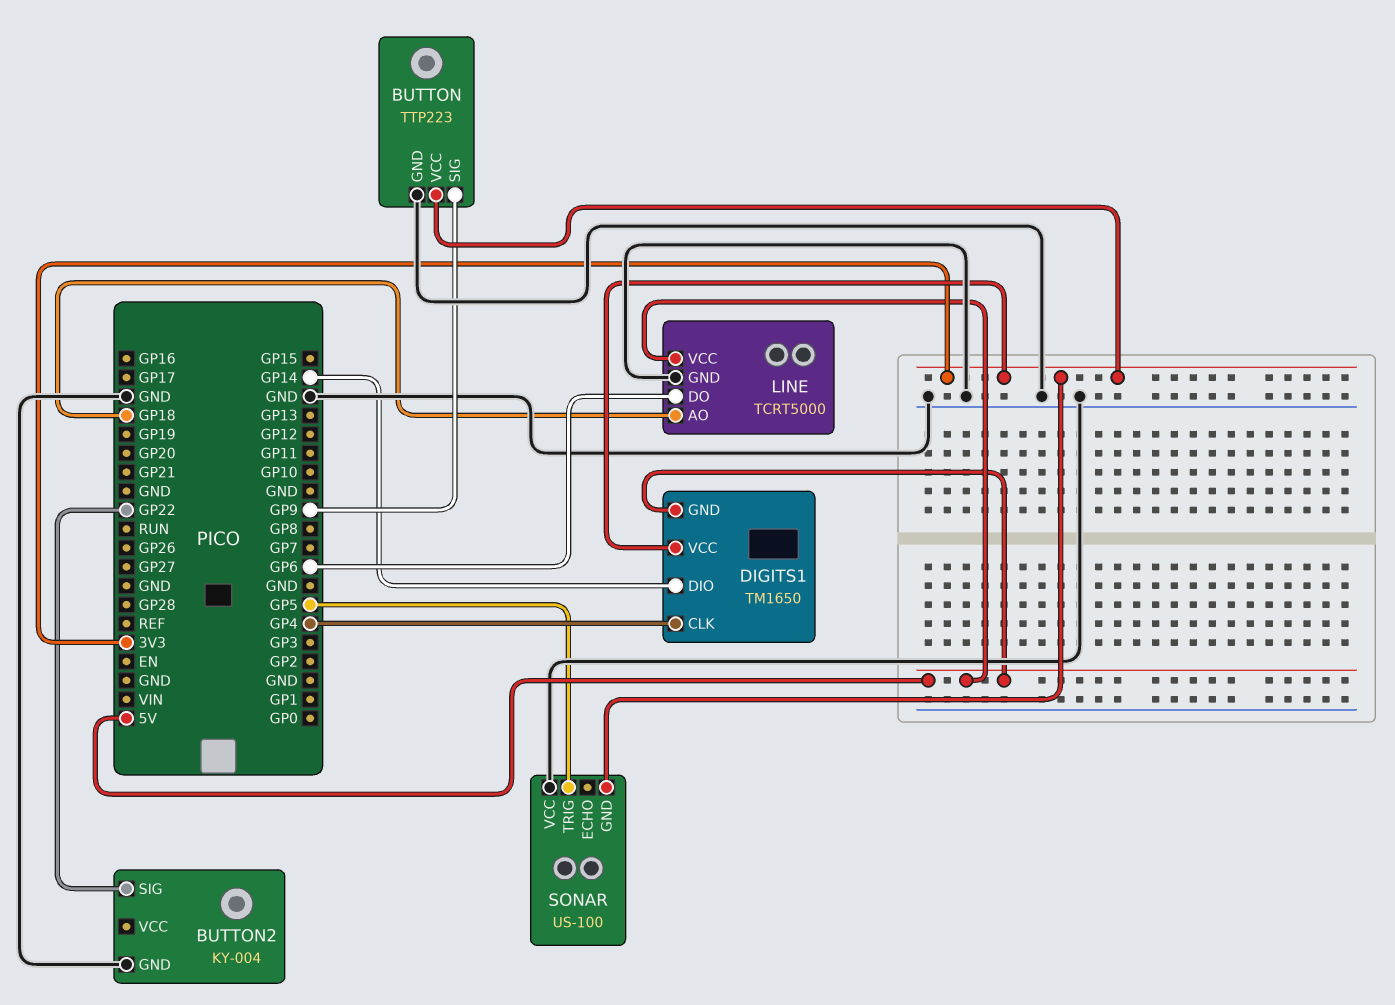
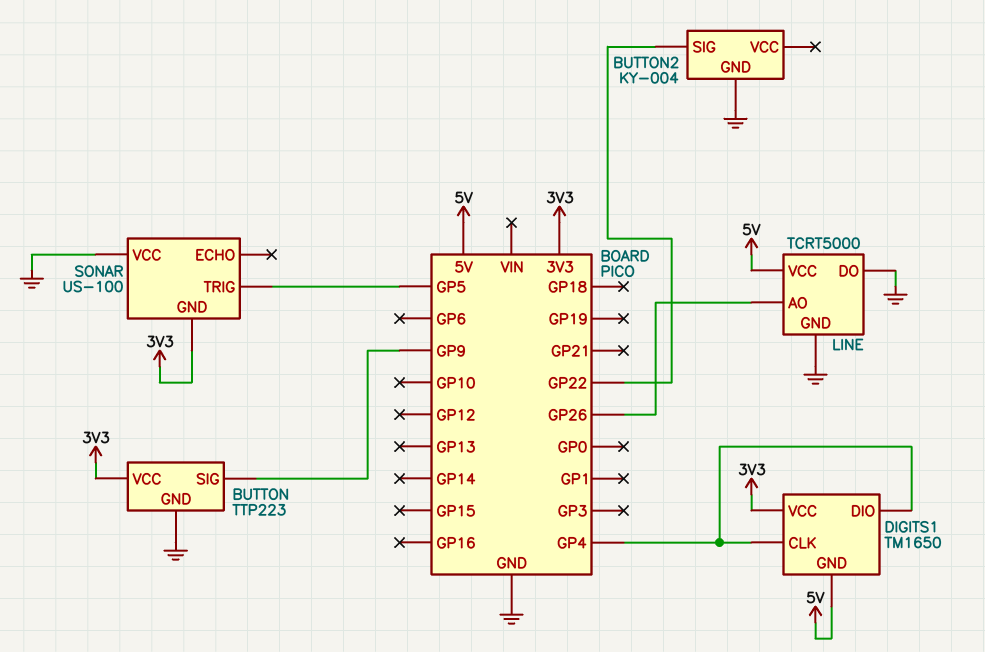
DIGITS1 pin DIO: GP14 -> GP4
LINE pin AO: GP18 -> GP26
LINE pin DO: GP6 -> GND

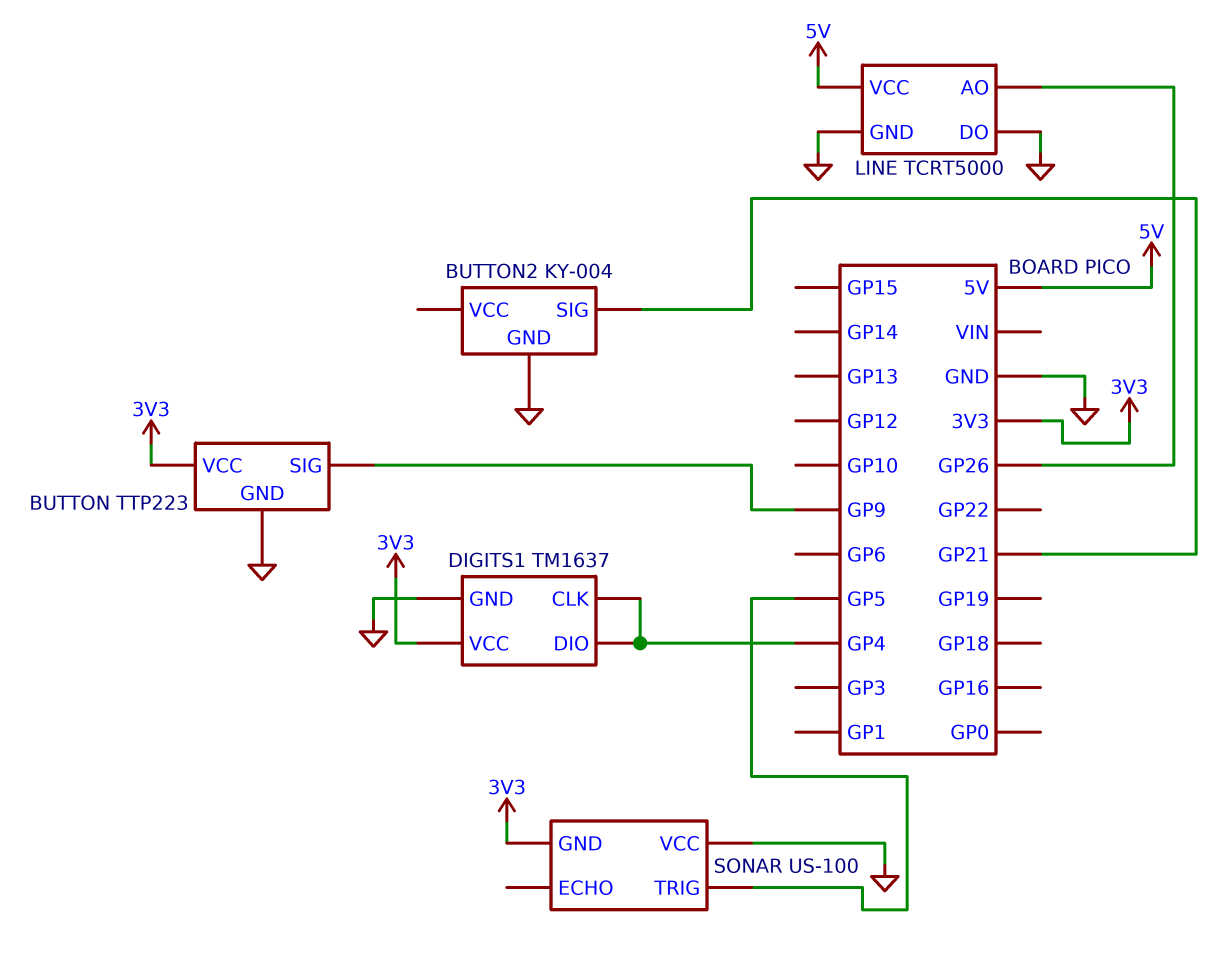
BUTTON2 pin SIG: GP22 -> GP21
DIGITS1: TM1650 -> TM1637
DIGITS1 pin GND: 5V -> GND

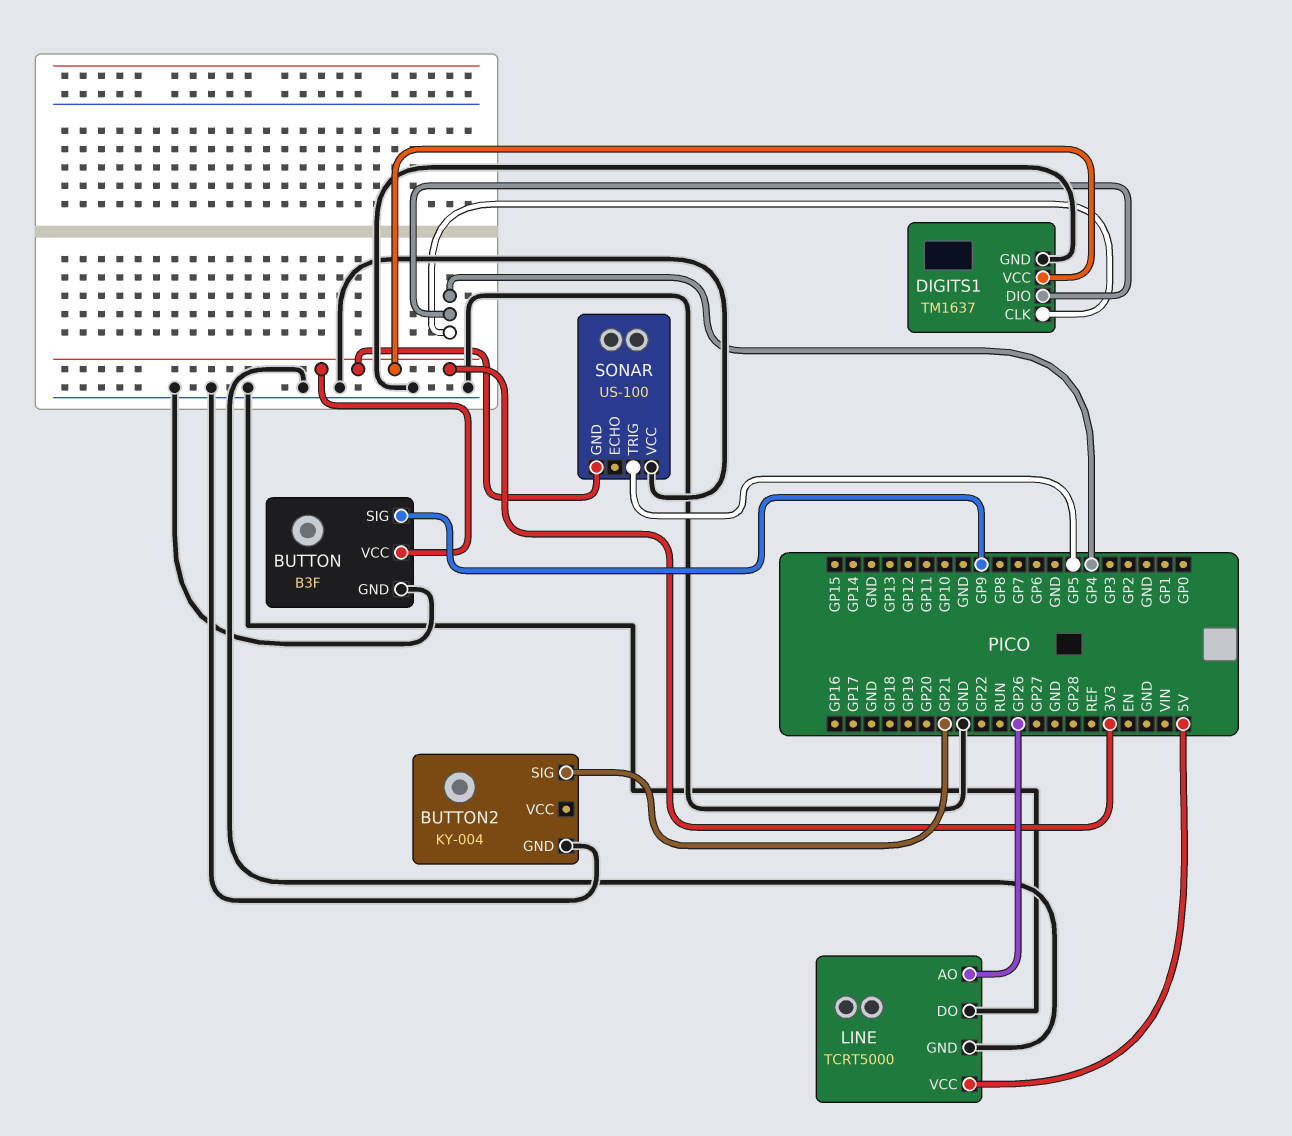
BUTTON: TTP223 -> B3F

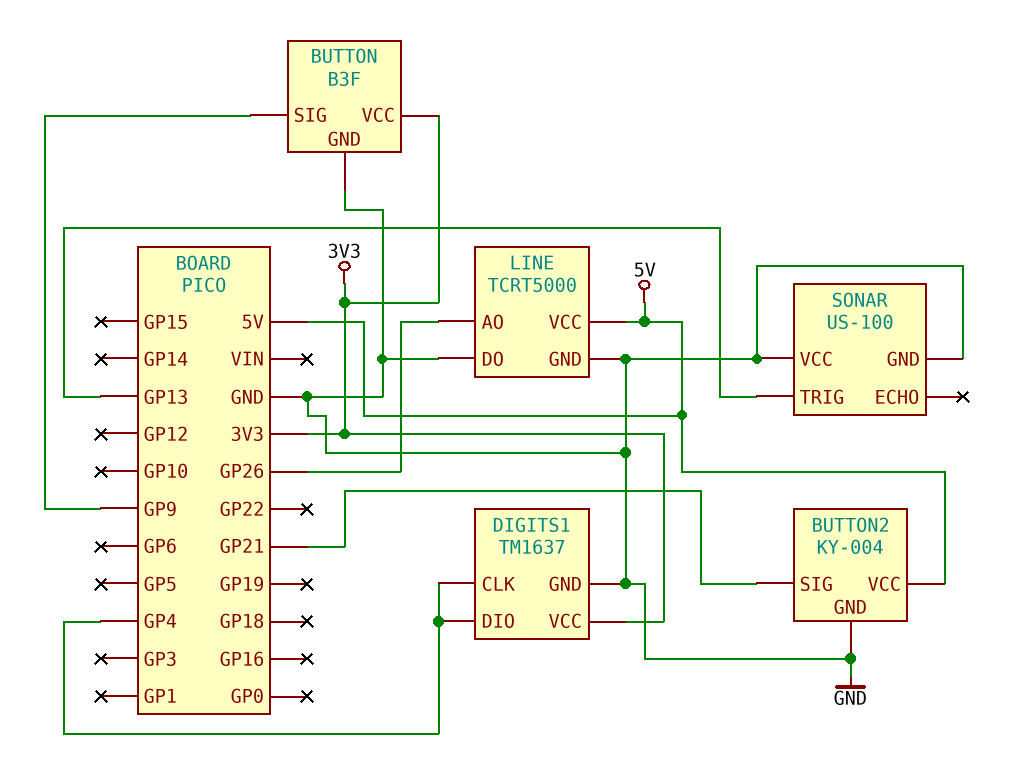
BUTTON2 pin VCC: none -> 5V
SONAR pin GND: 3V3 -> GND
SONAR pin TRIG: GP5 -> GP13

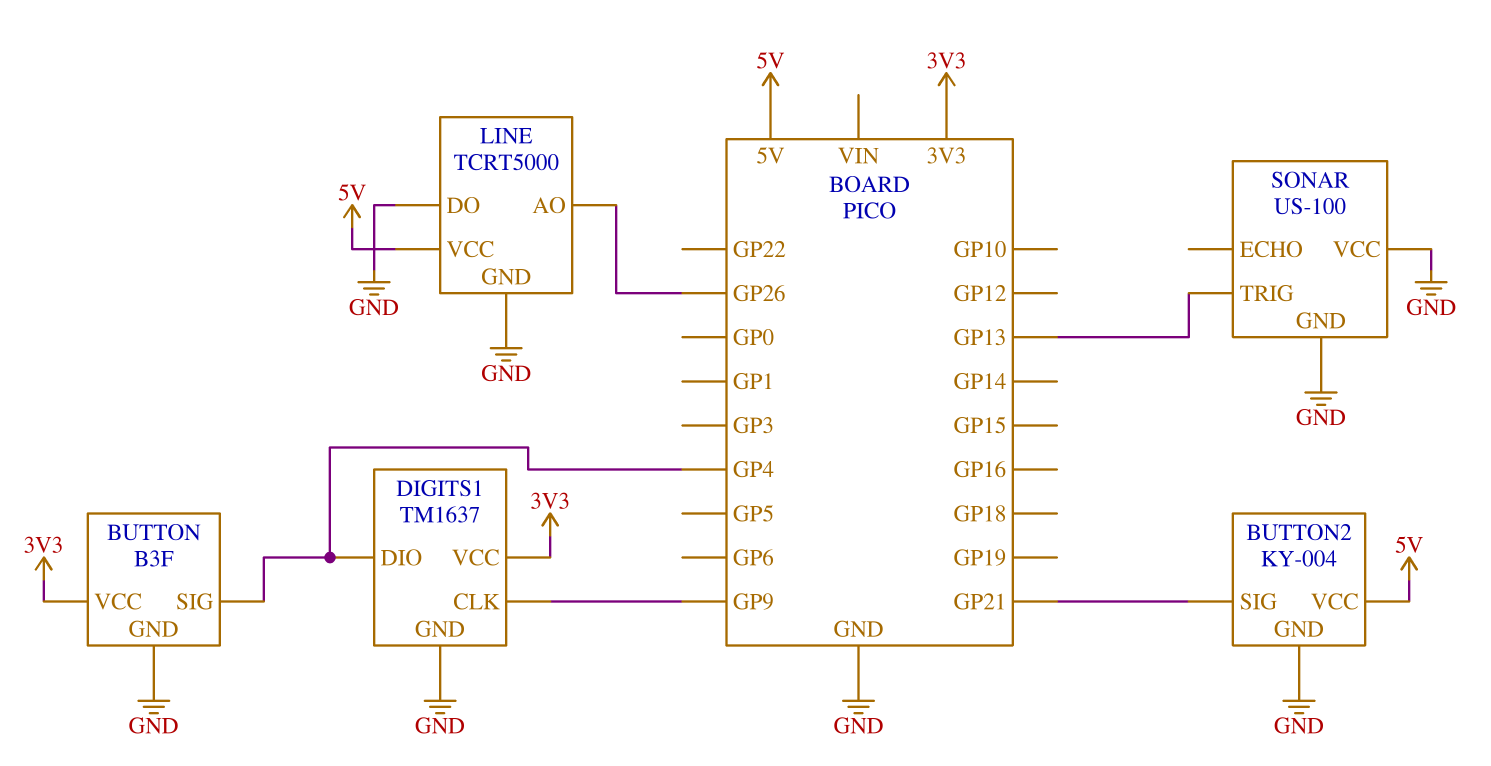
BUTTON pin SIG: GP9 -> GP4
DIGITS1 pin CLK: GP4 -> GP9

